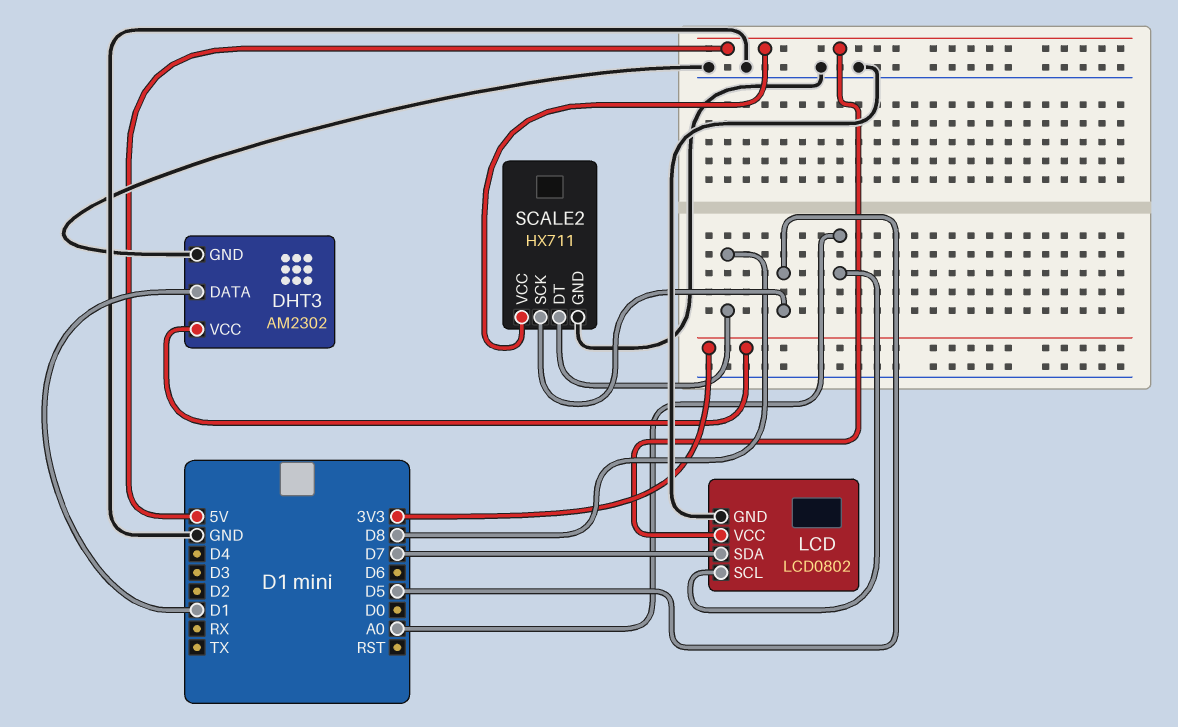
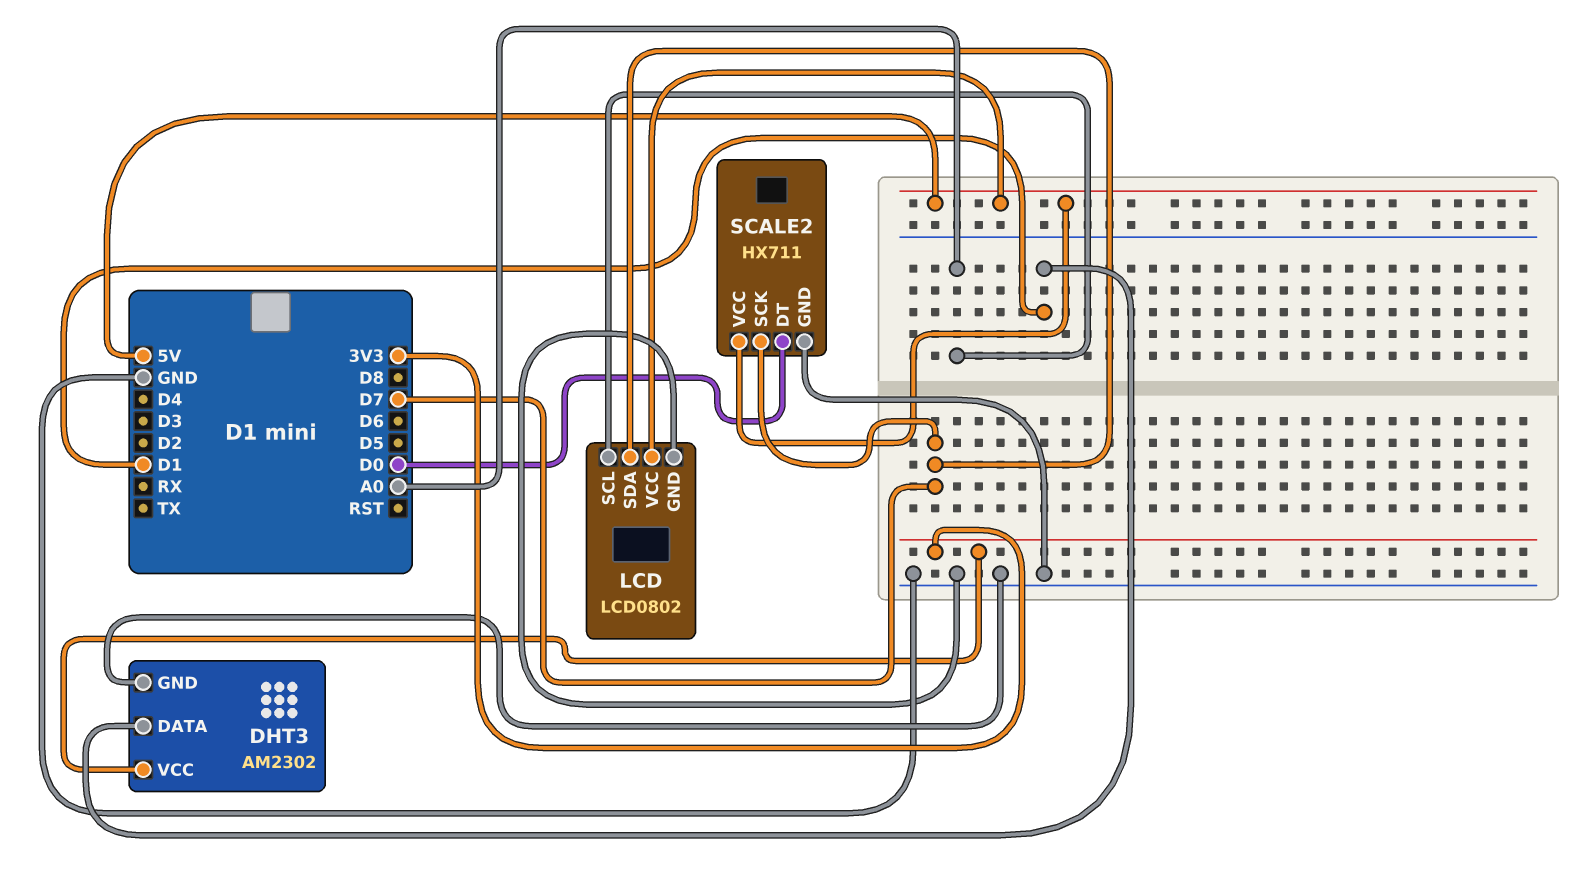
SCALE2 pin DT: D8 -> D0
SCALE2 pin SCK: D5 -> D7

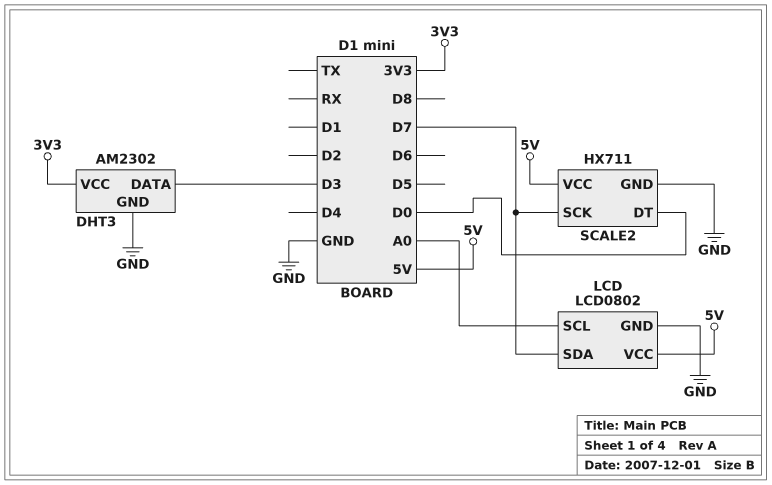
DHT3 pin DATA: D1 -> D3

